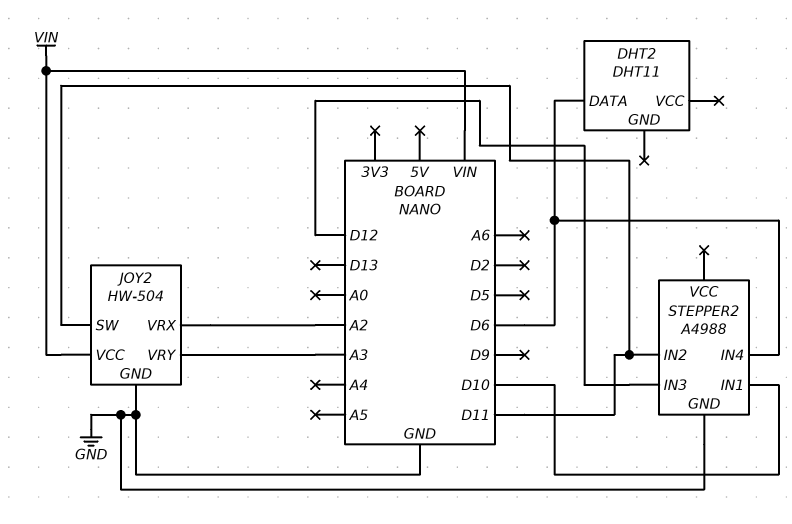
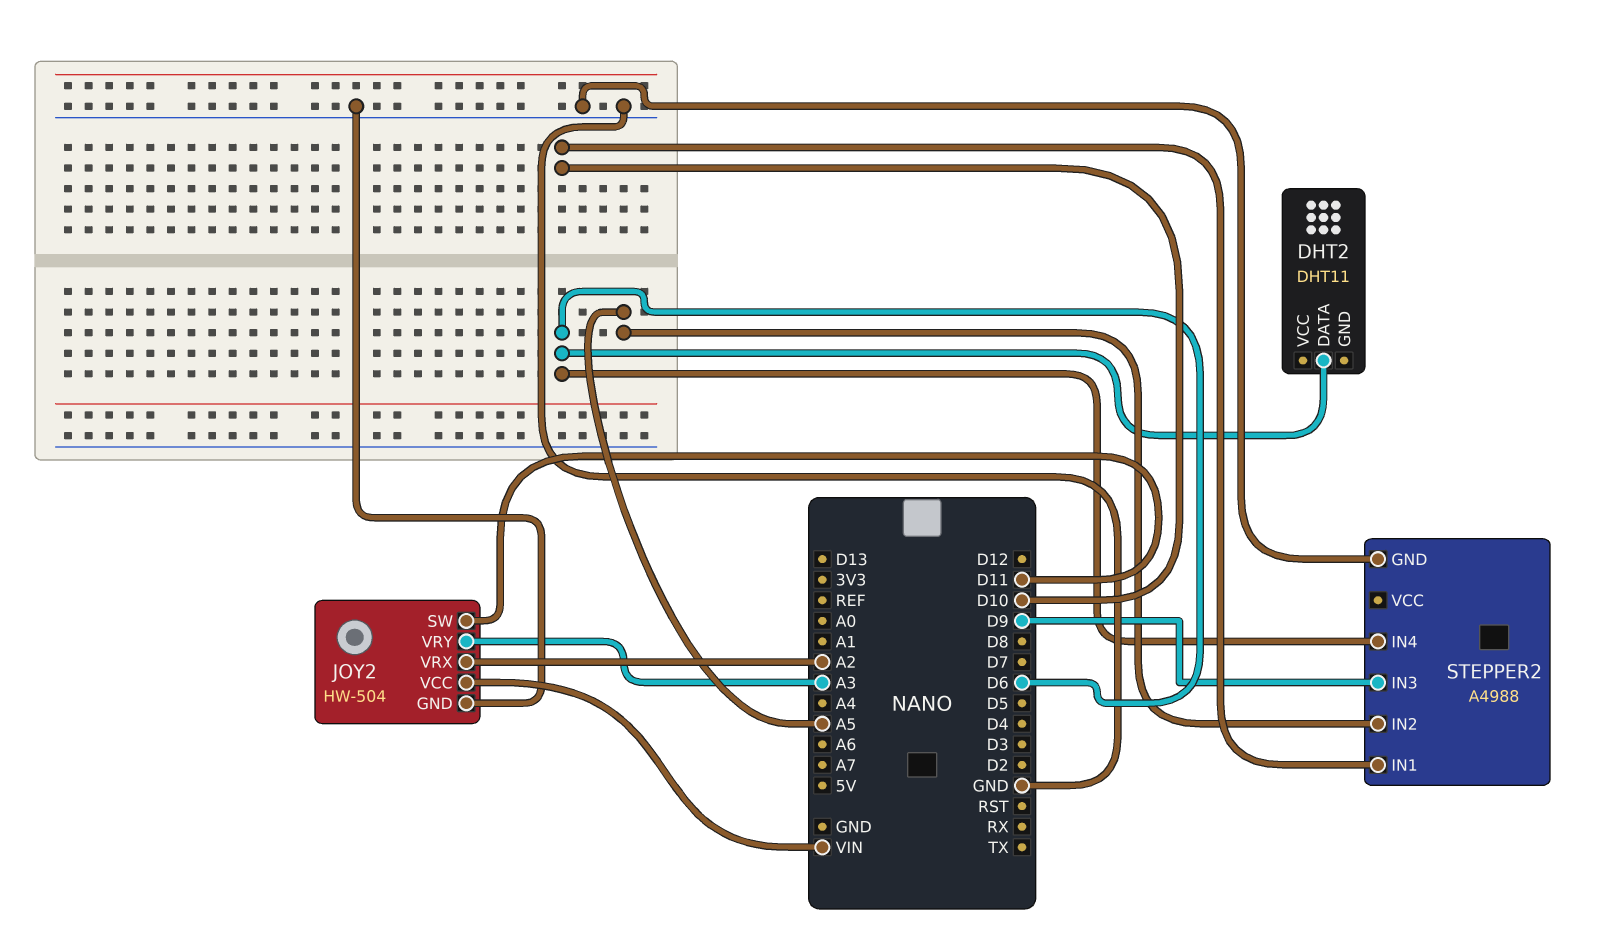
STEPPER2 pin IN2: D11 -> A5
STEPPER2 pin IN3: D12 -> D9

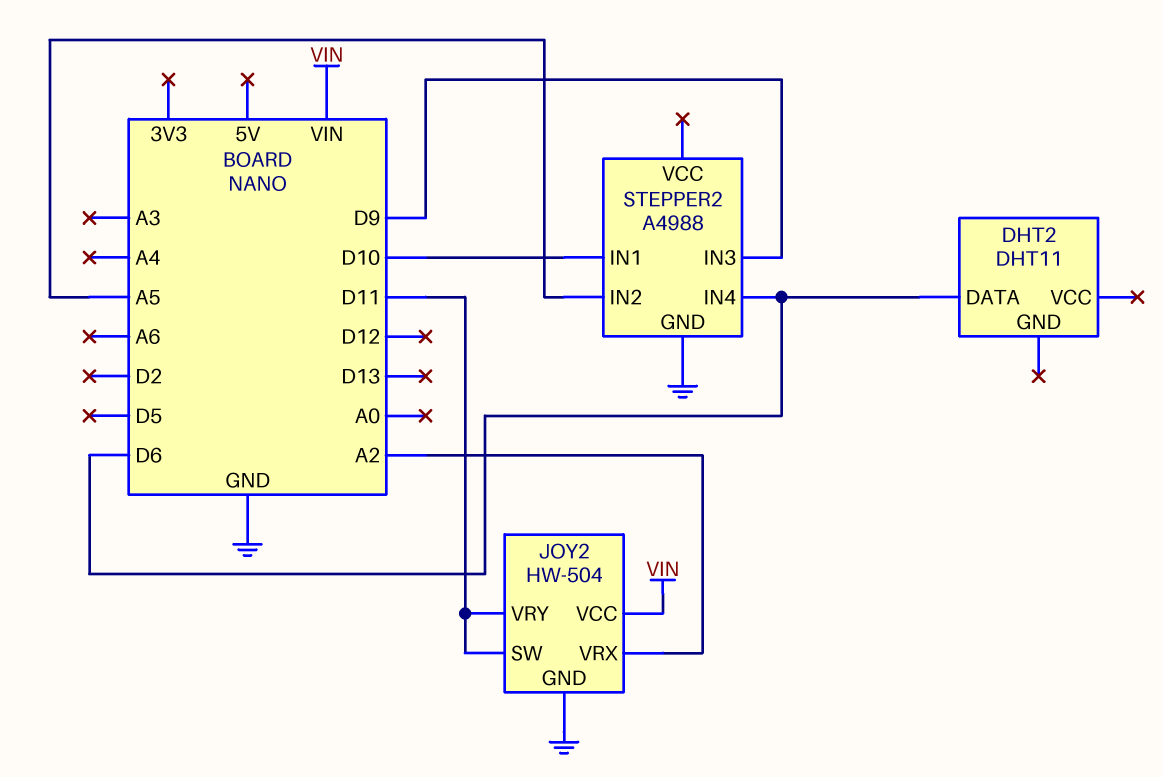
JOY2 pin VRY: A3 -> D11

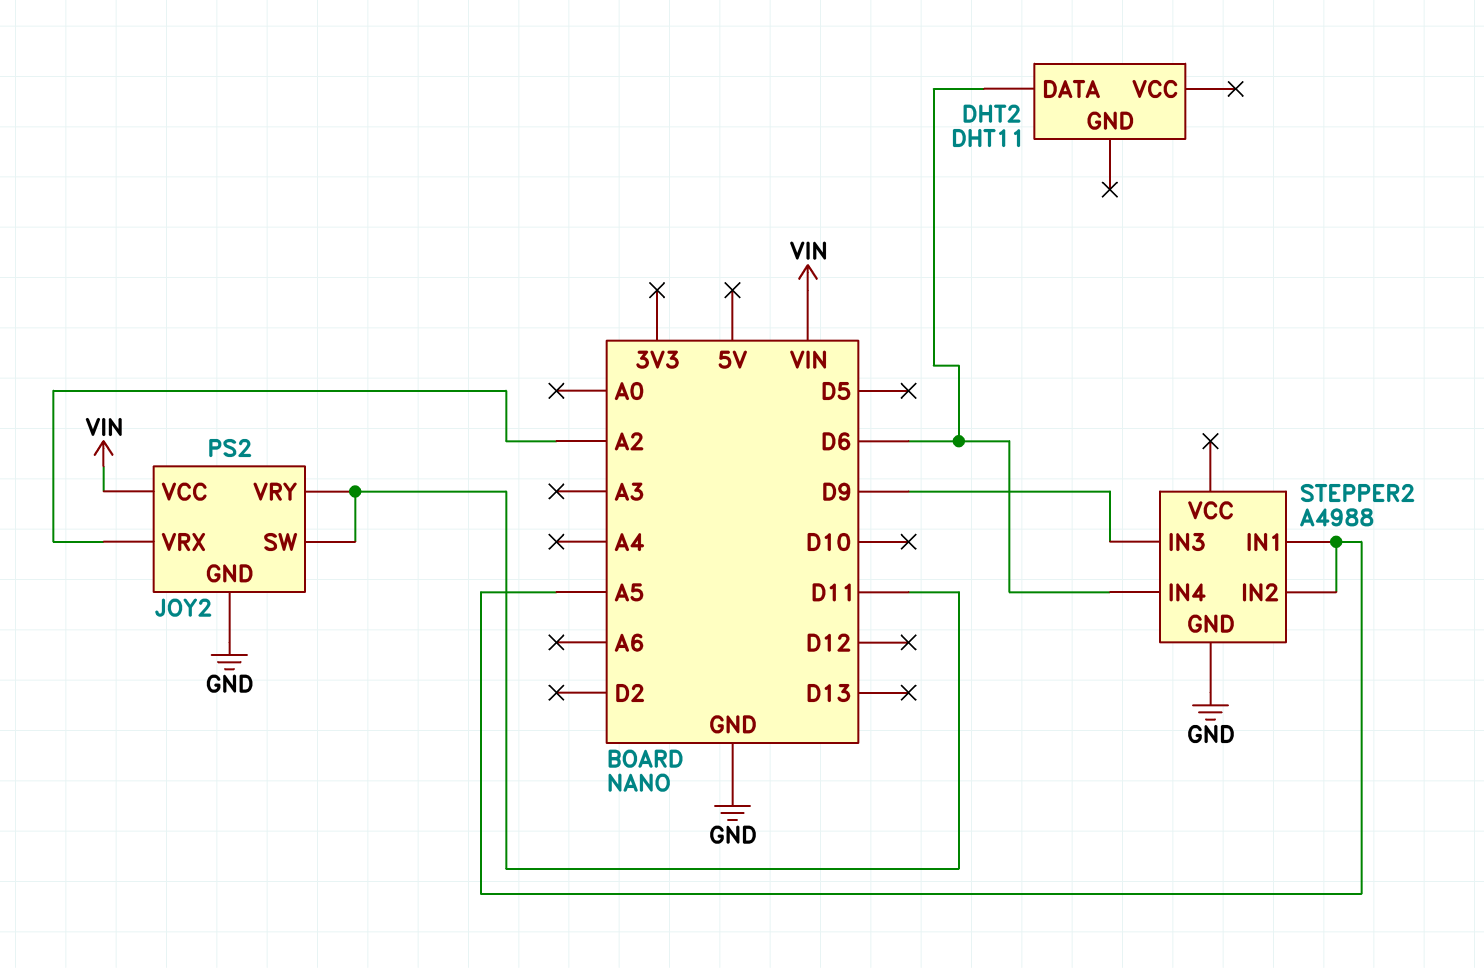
JOY2: HW-504 -> PS2
STEPPER2 pin IN1: D10 -> A5

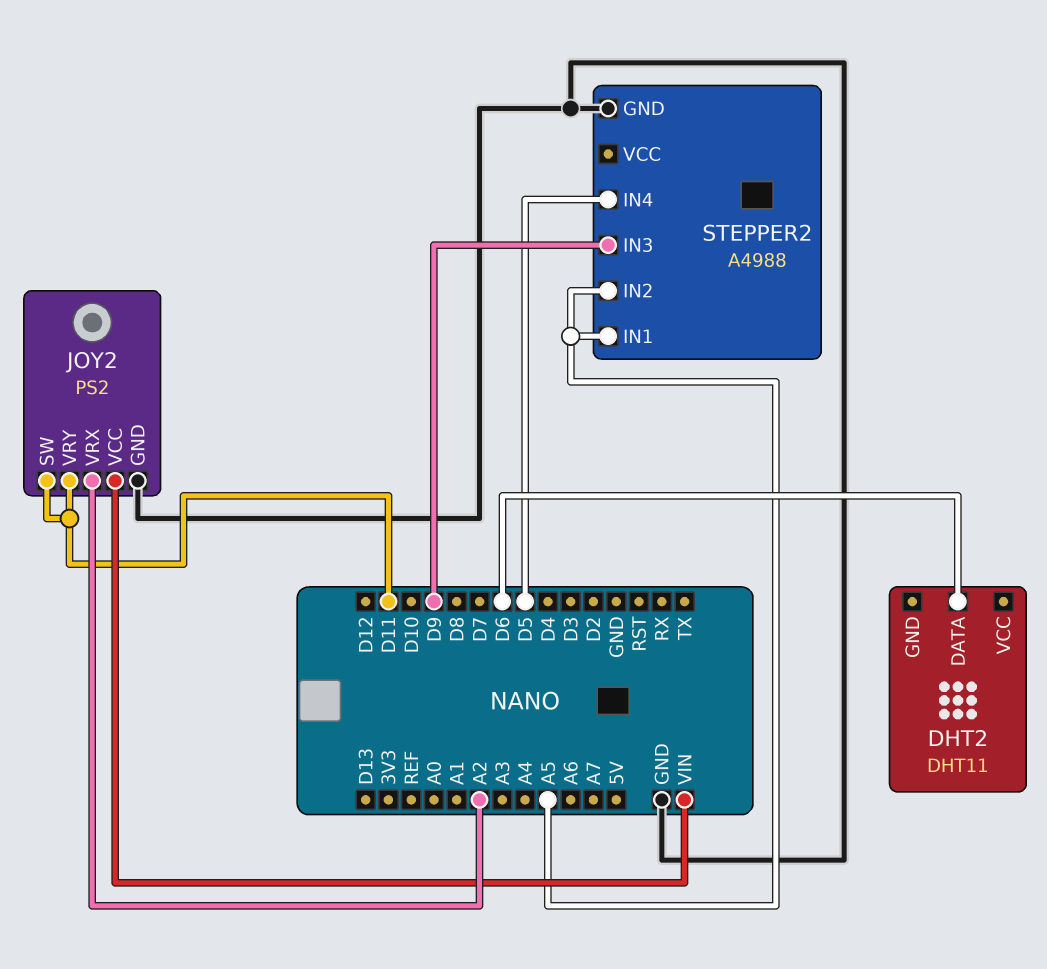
STEPPER2 pin IN4: D6 -> D5

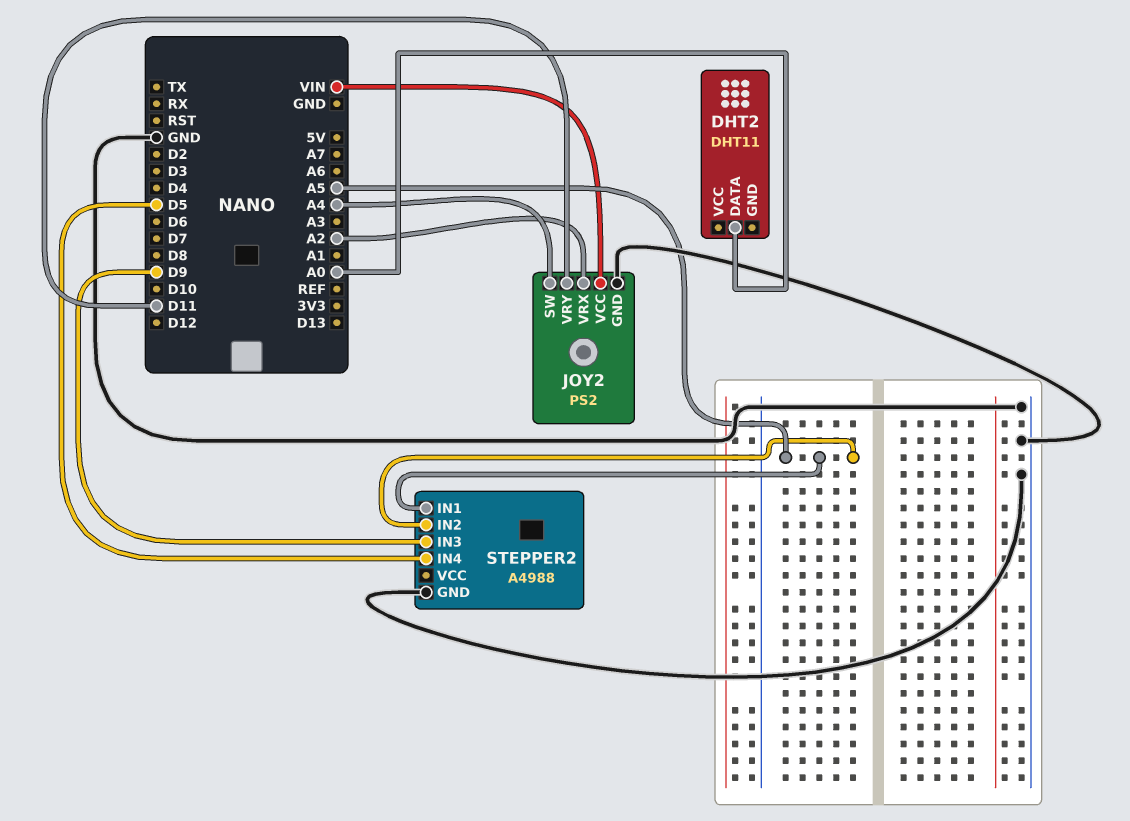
DHT2 pin DATA: D6 -> A0
JOY2 pin SW: D11 -> A4

